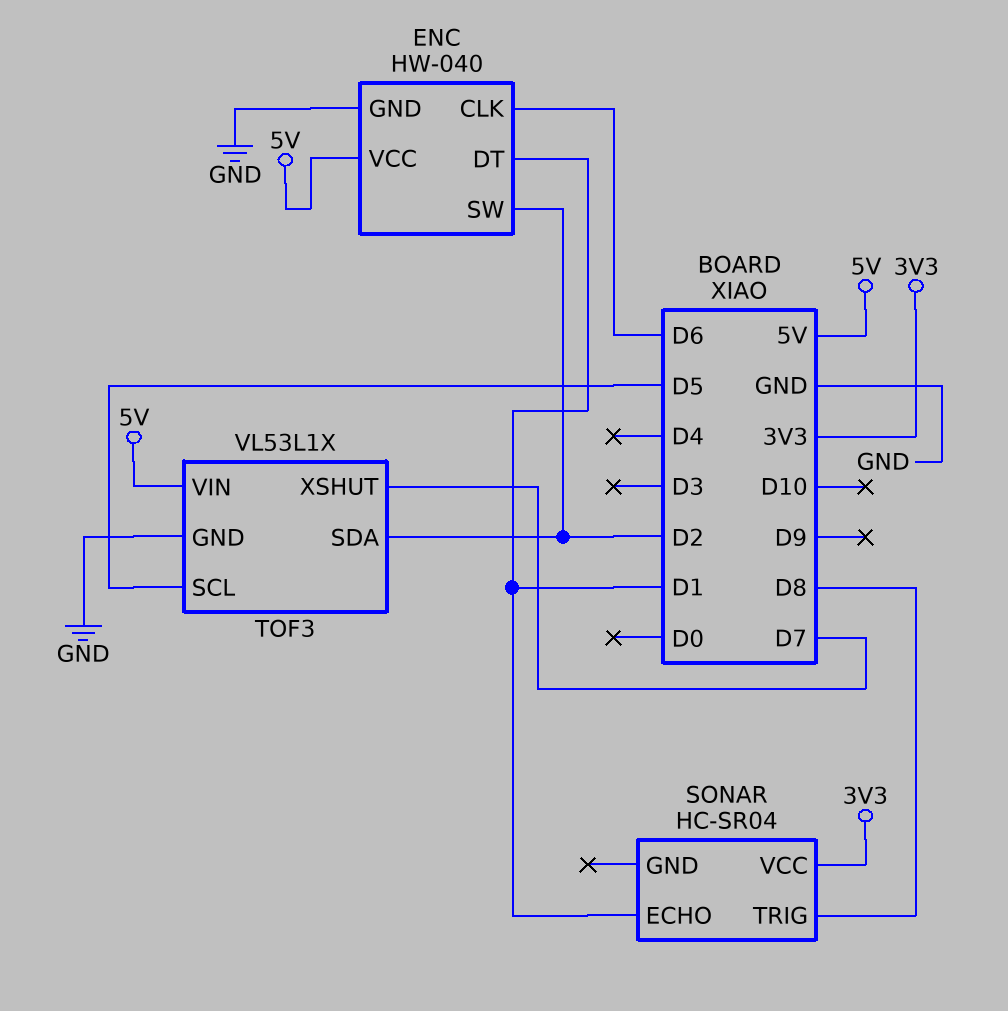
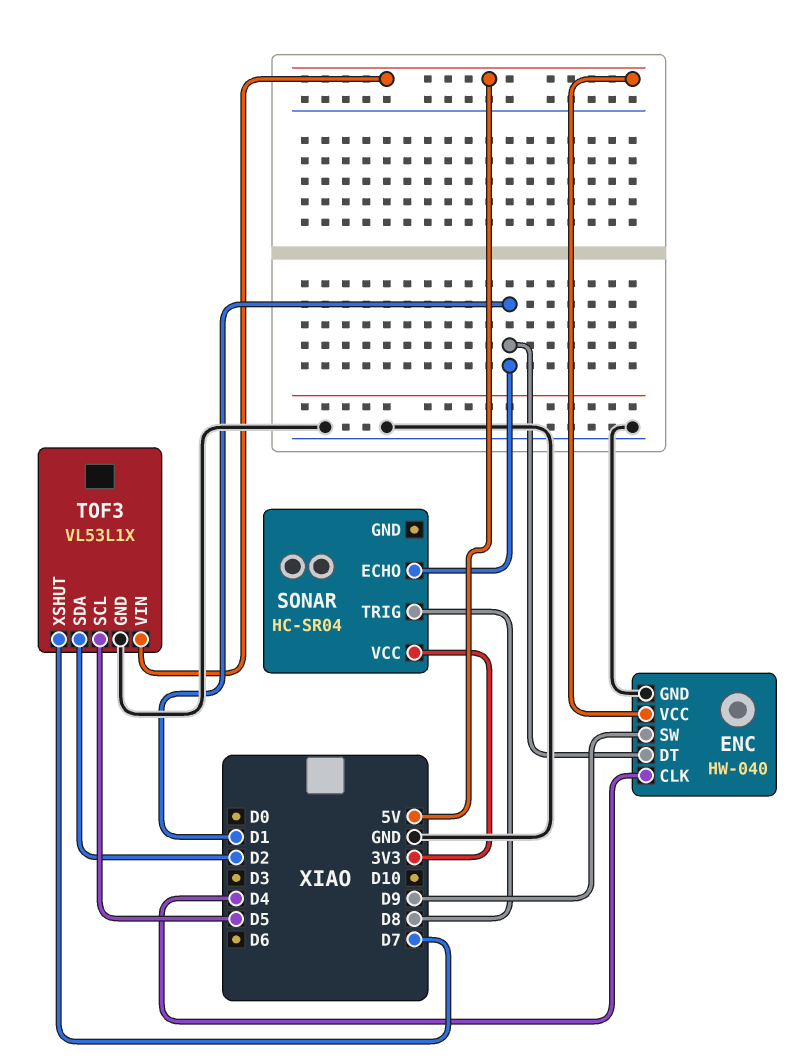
ENC pin CLK: D6 -> D4
ENC pin SW: D2 -> D9

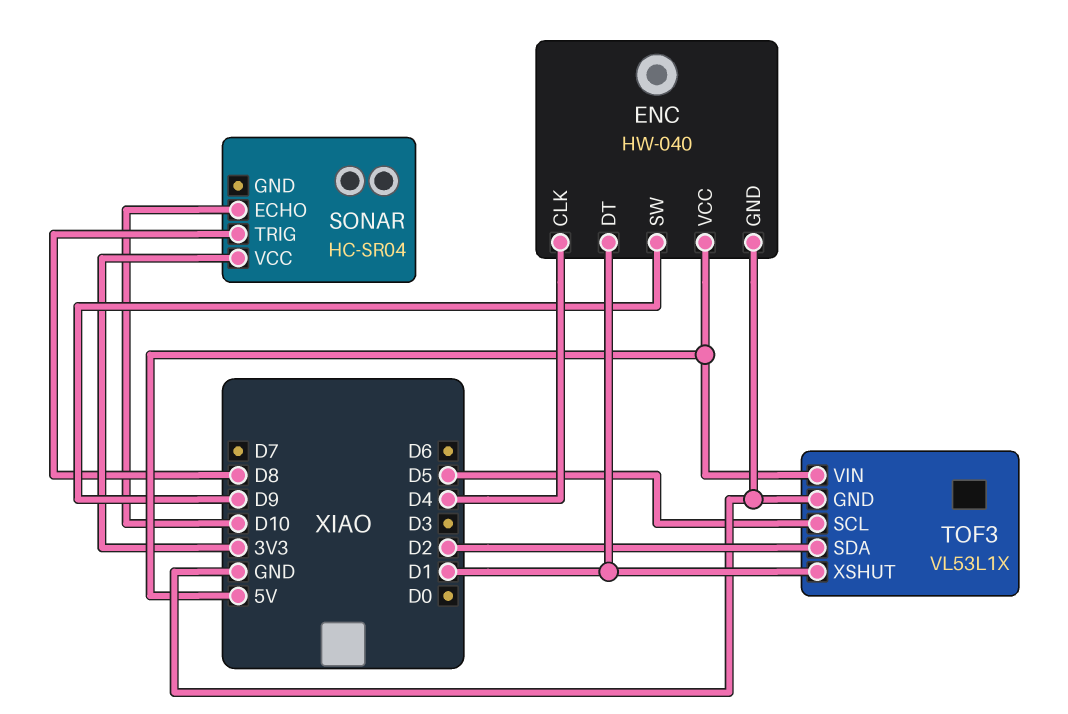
SONAR pin ECHO: D1 -> D10
TOF3 pin XSHUT: D7 -> D1

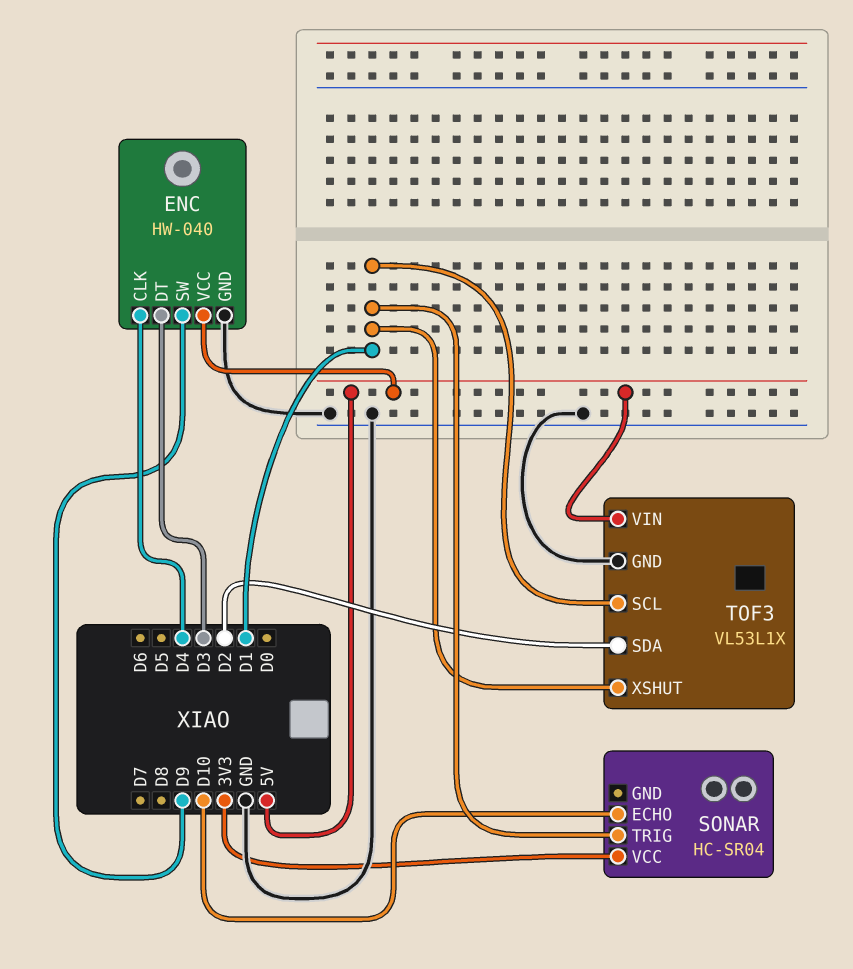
ENC pin DT: D1 -> D3
SONAR pin TRIG: D8 -> D1
TOF3 pin SCL: D5 -> D1

